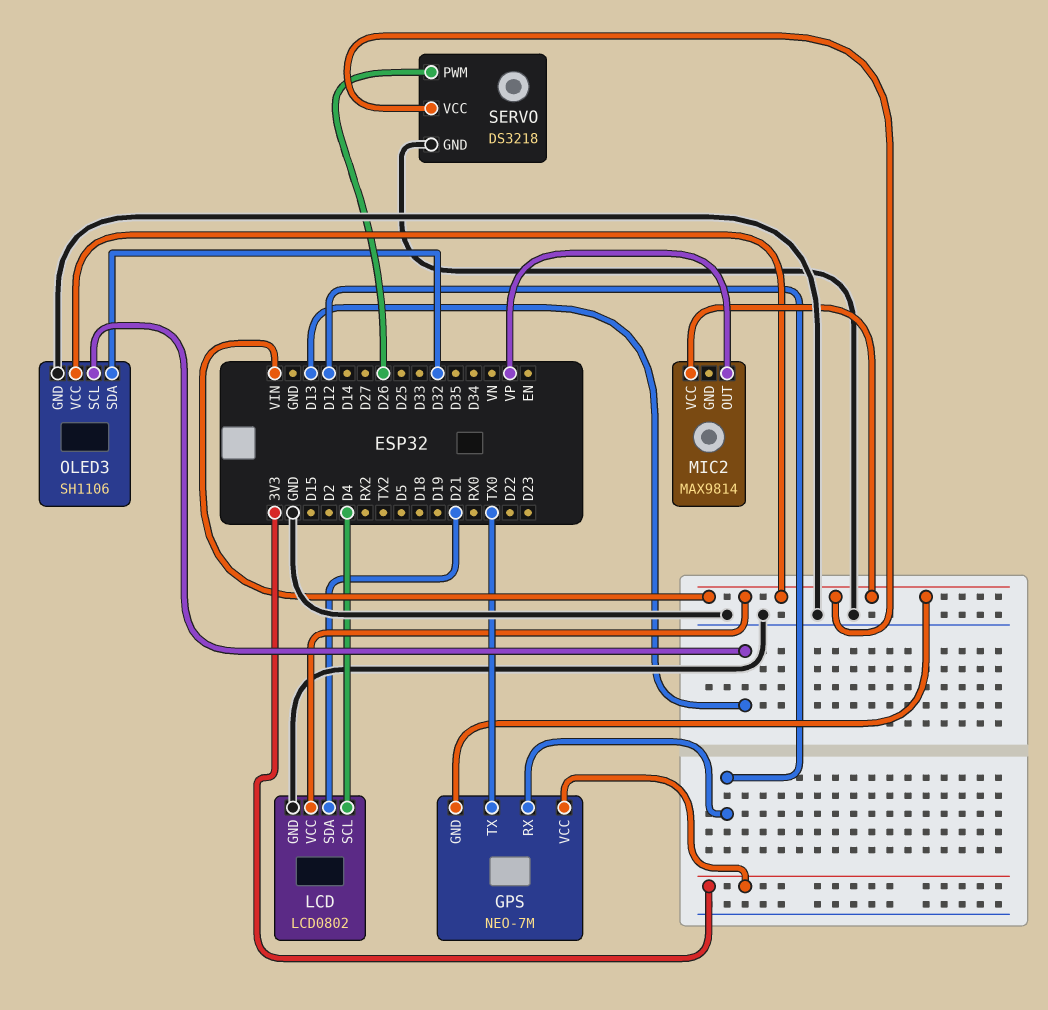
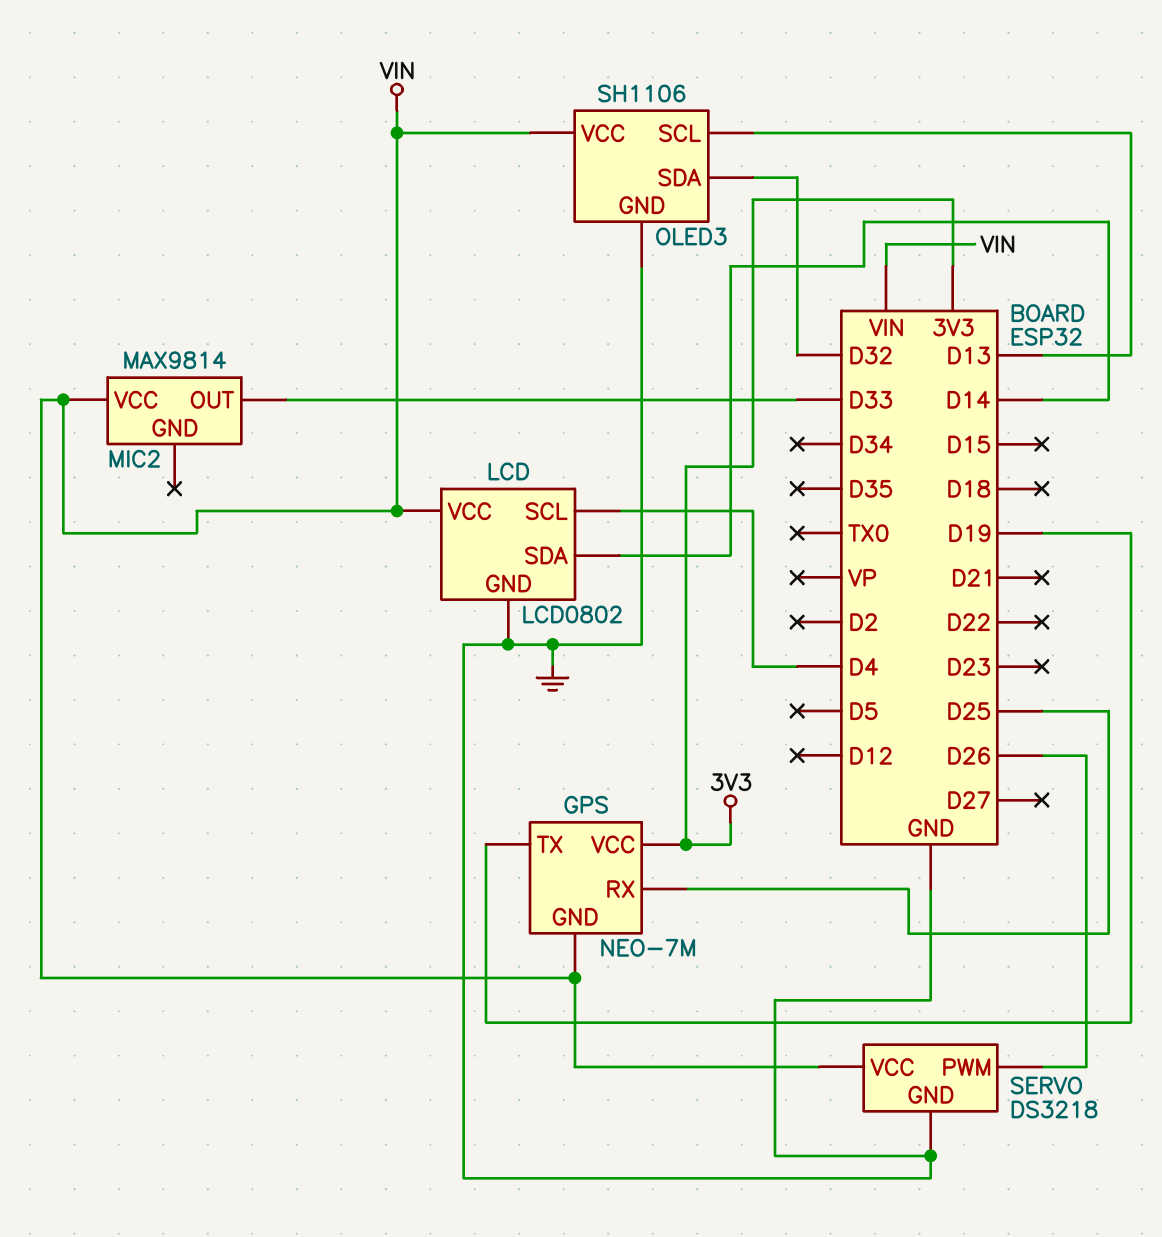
GPS pin RX: D12 -> D25
GPS pin TX: TX0 -> D19
LCD pin SDA: D21 -> D14
MIC2 pin OUT: VP -> D33

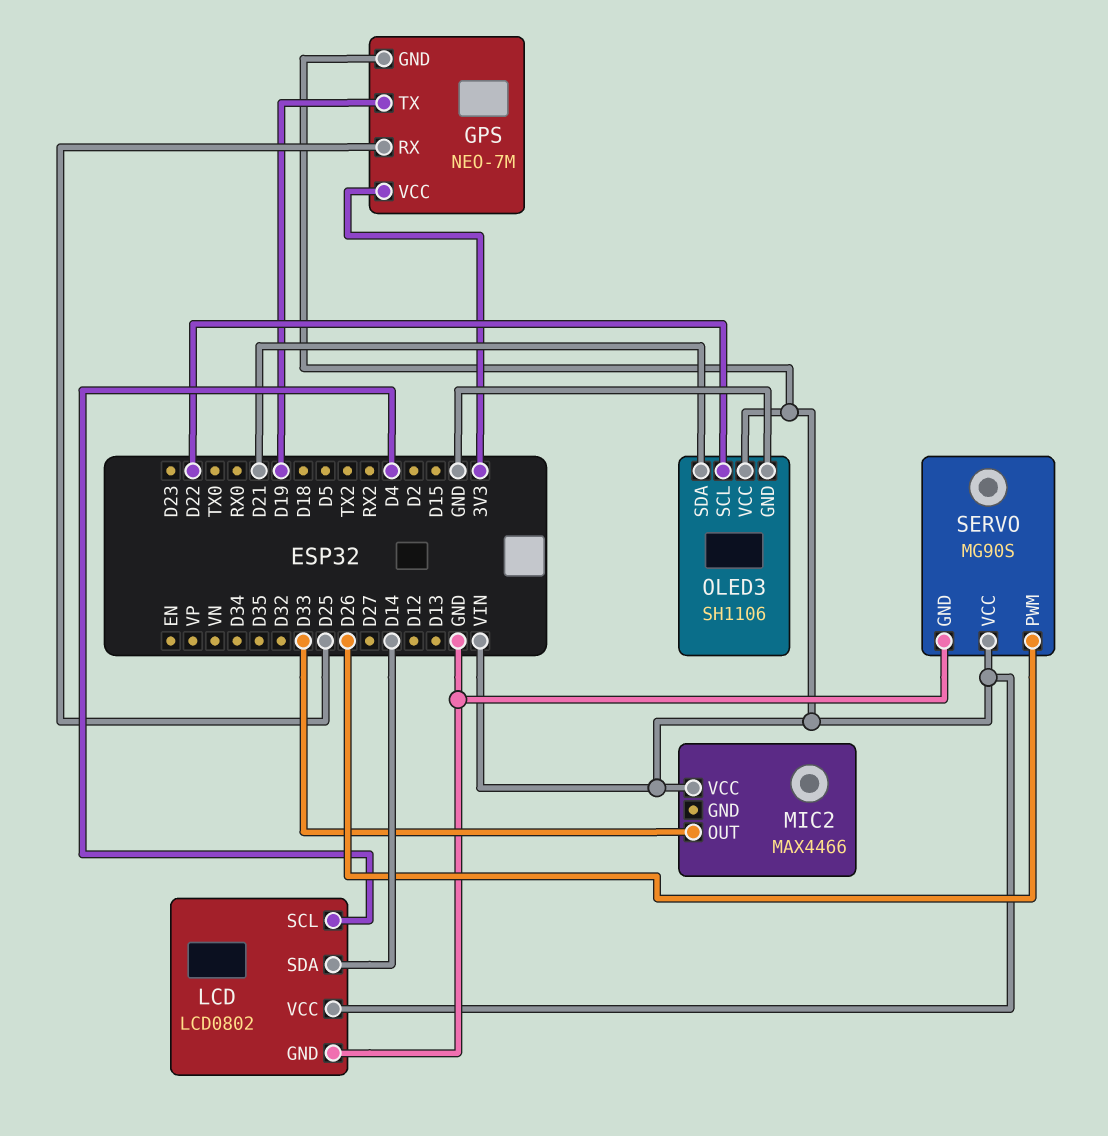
MIC2: MAX9814 -> MAX4466
OLED3 pin SCL: D13 -> D22
OLED3 pin SDA: D32 -> D21
SERVO: DS3218 -> MG90S

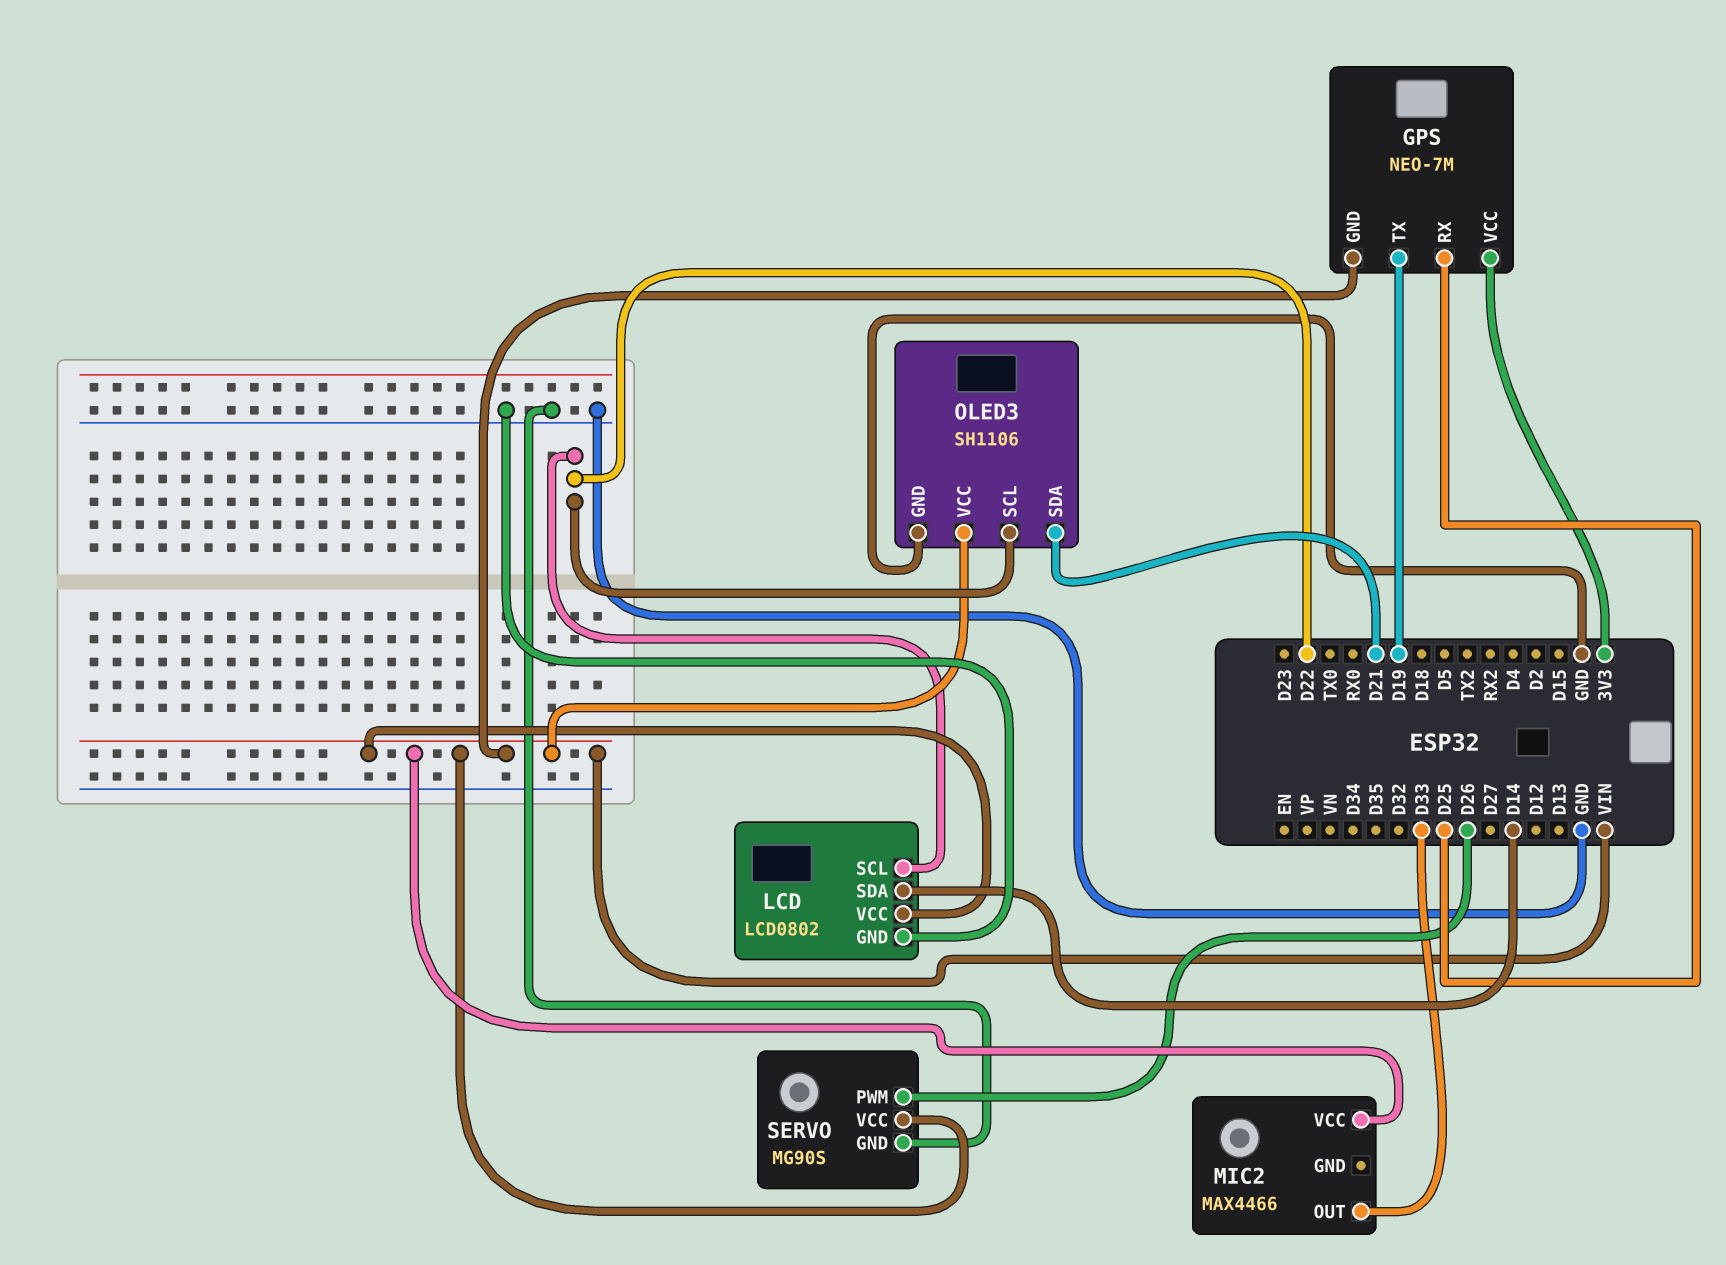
LCD pin SCL: D4 -> D22

